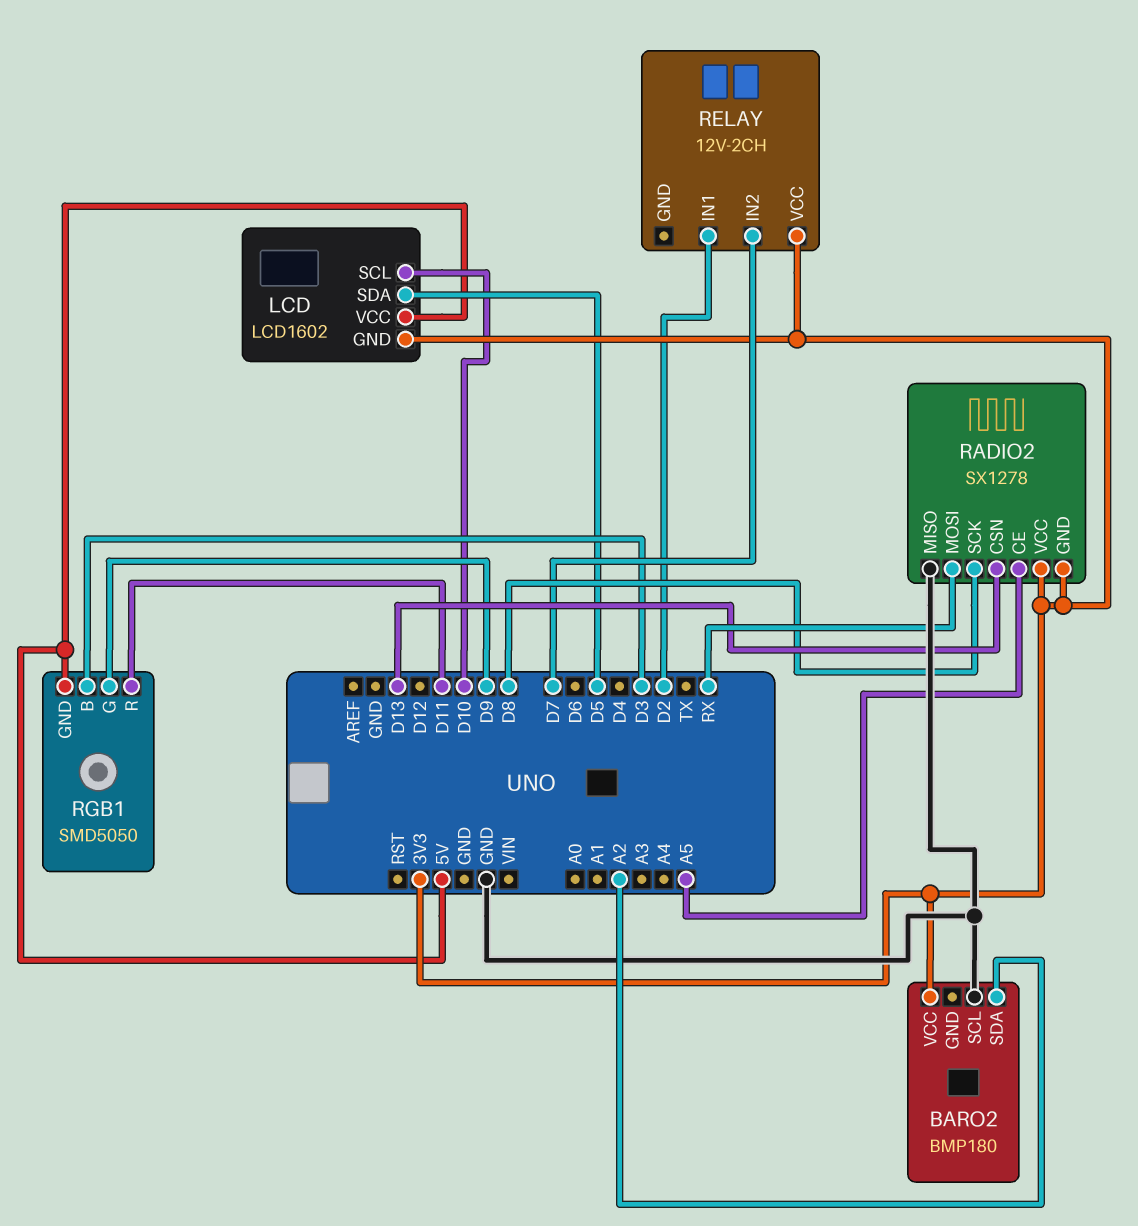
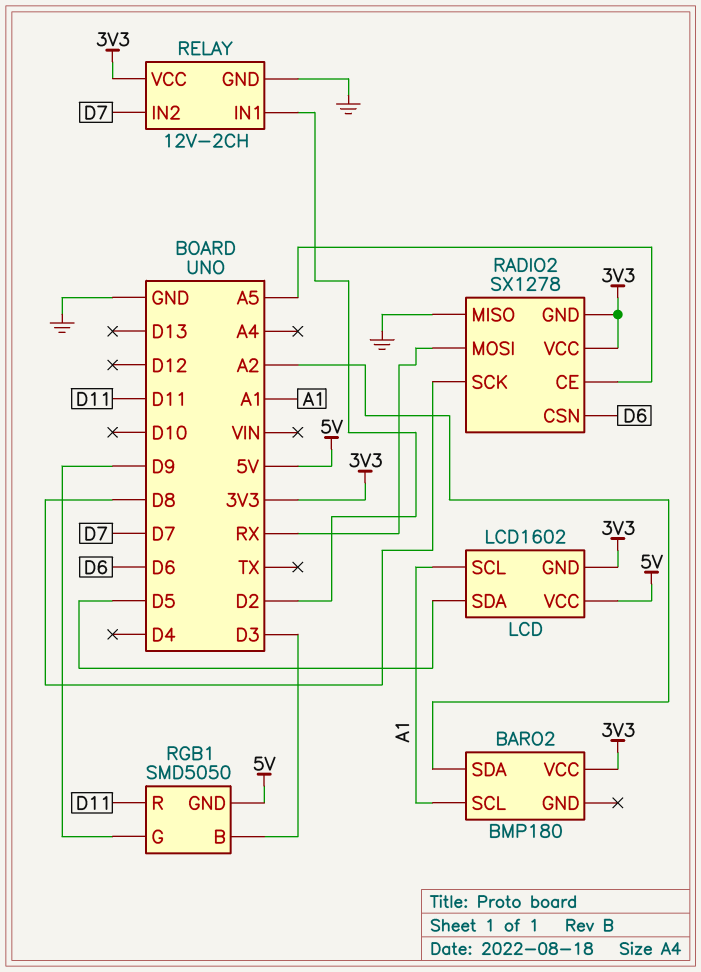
BARO2 pin SCL: GND -> A1
LCD pin SCL: D10 -> A1
RADIO2 pin CSN: D13 -> D6
RELAY pin GND: none -> GND

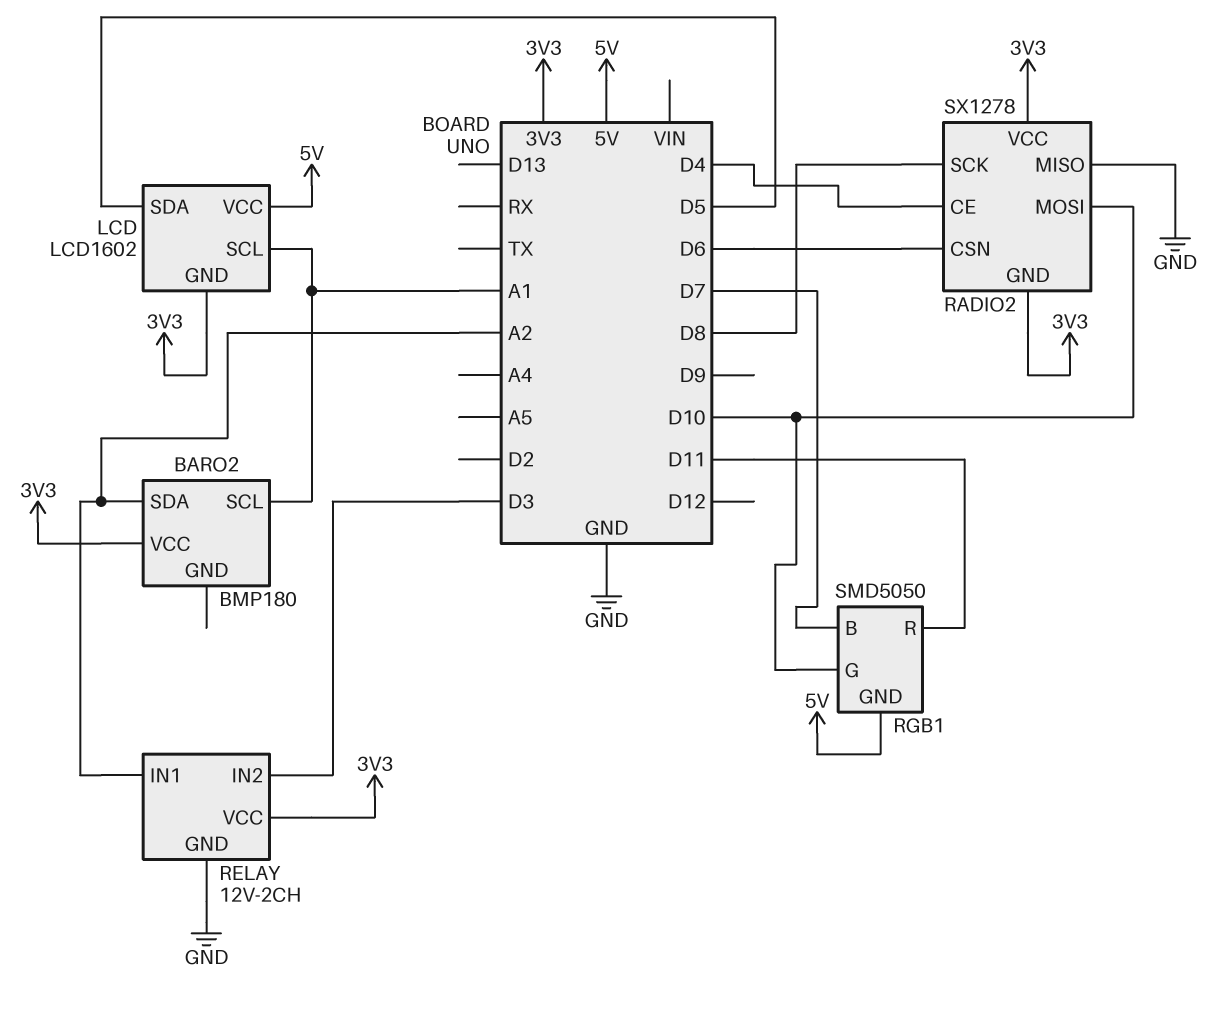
RADIO2 pin CE: A5 -> D4
RADIO2 pin MOSI: RX -> D10
RELAY pin IN1: D2 -> A2
RELAY pin IN2: D7 -> D3
RGB1 pin B: D3 -> D7
RGB1 pin G: D9 -> D10

